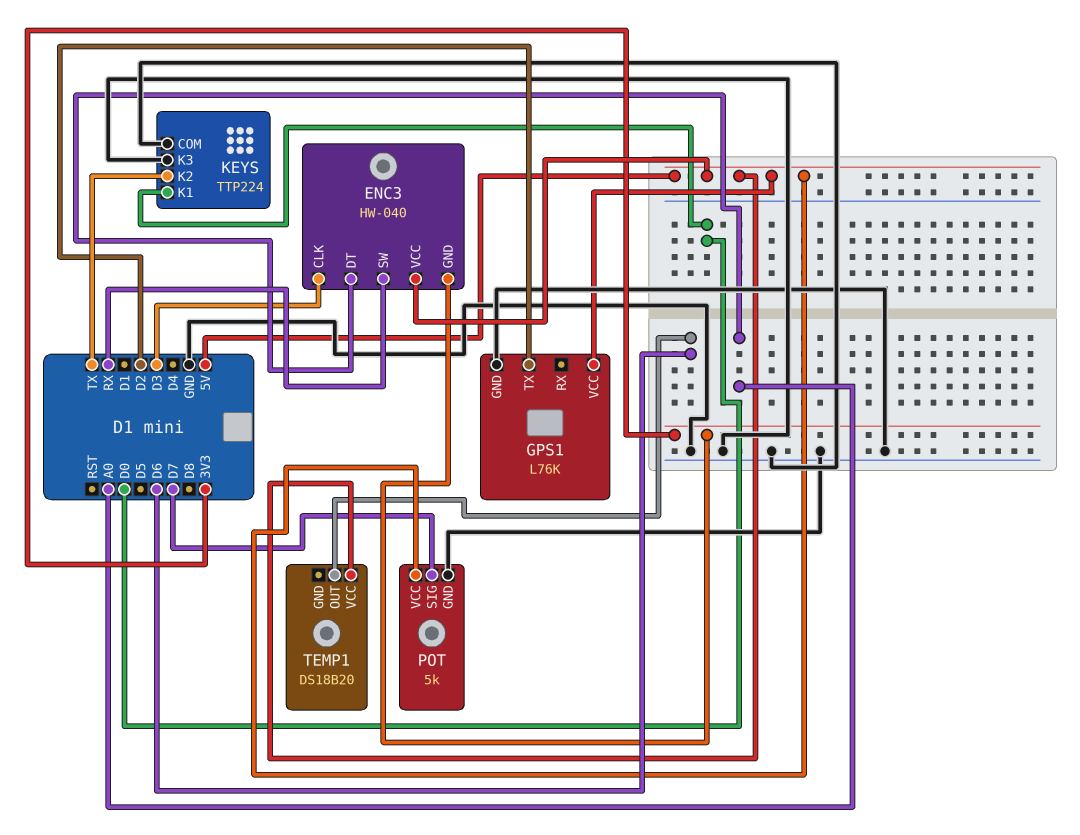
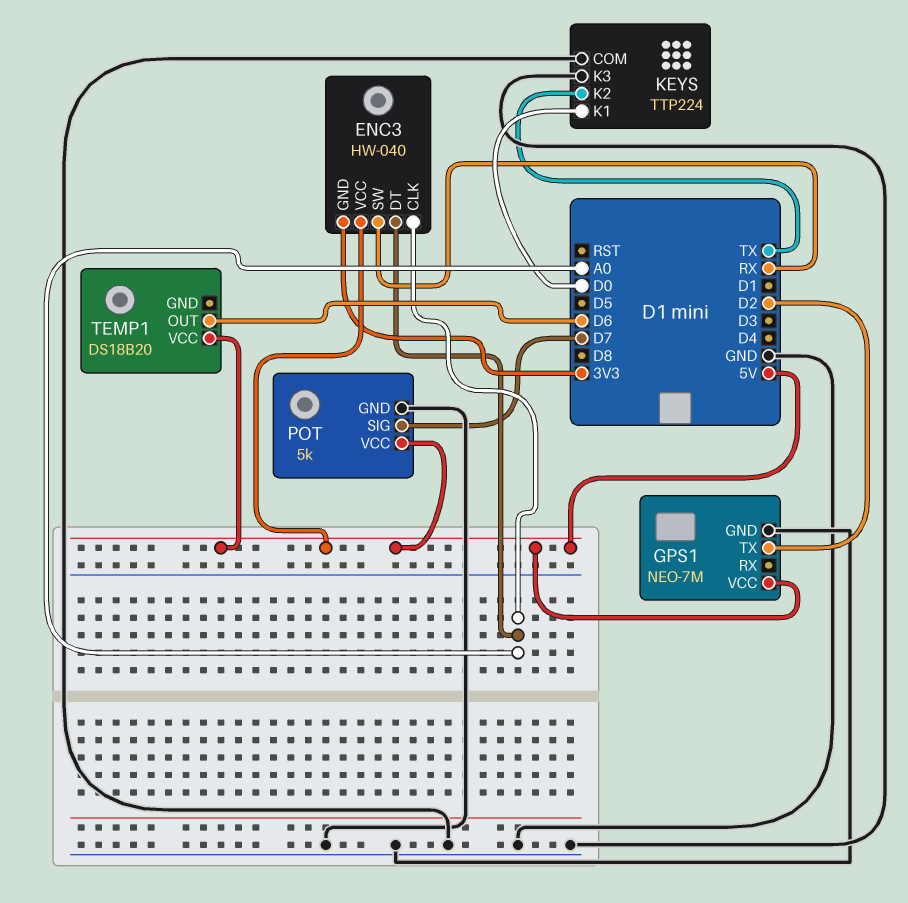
ENC3 pin CLK: D3 -> A0
GPS1: L76K -> NEO-7M

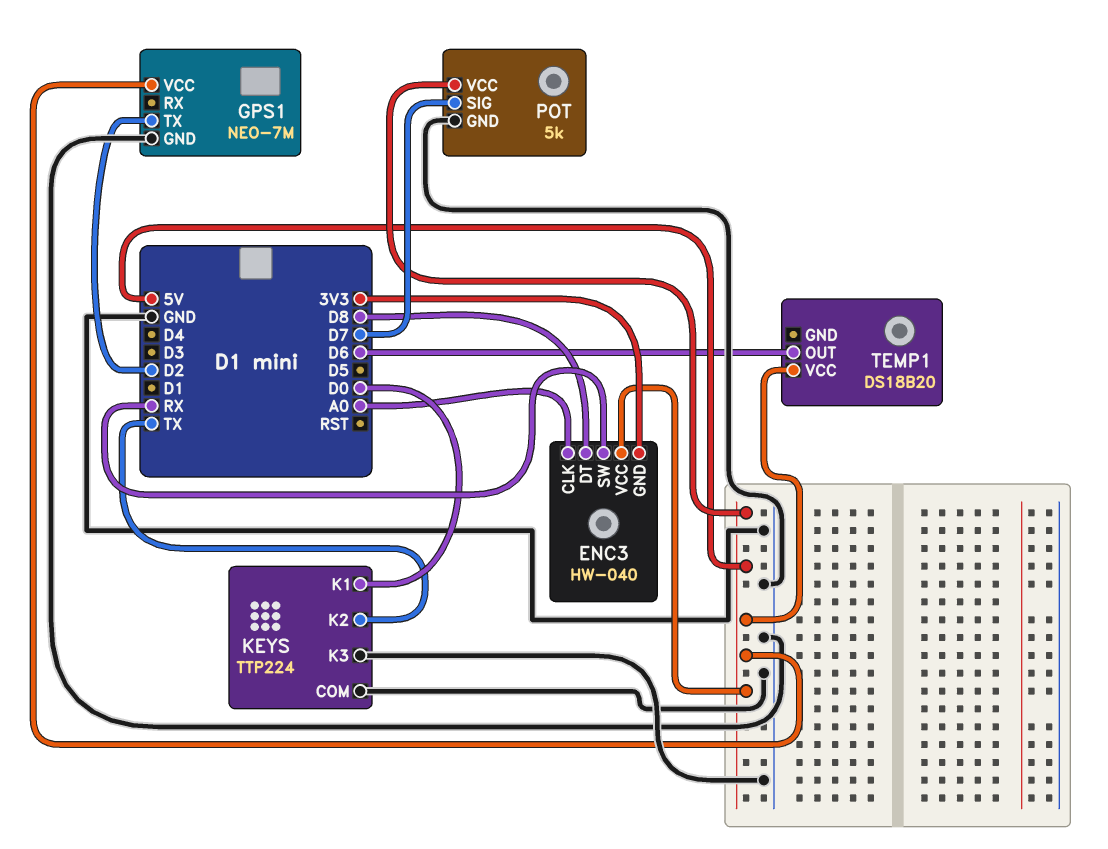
ENC3 pin DT: A0 -> D8

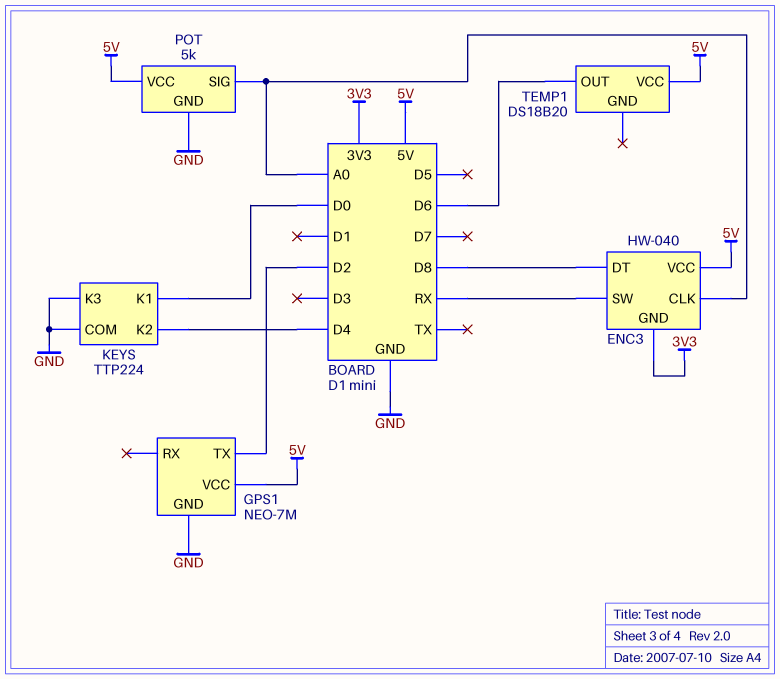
KEYS pin K2: TX -> D4
POT pin SIG: D7 -> A0

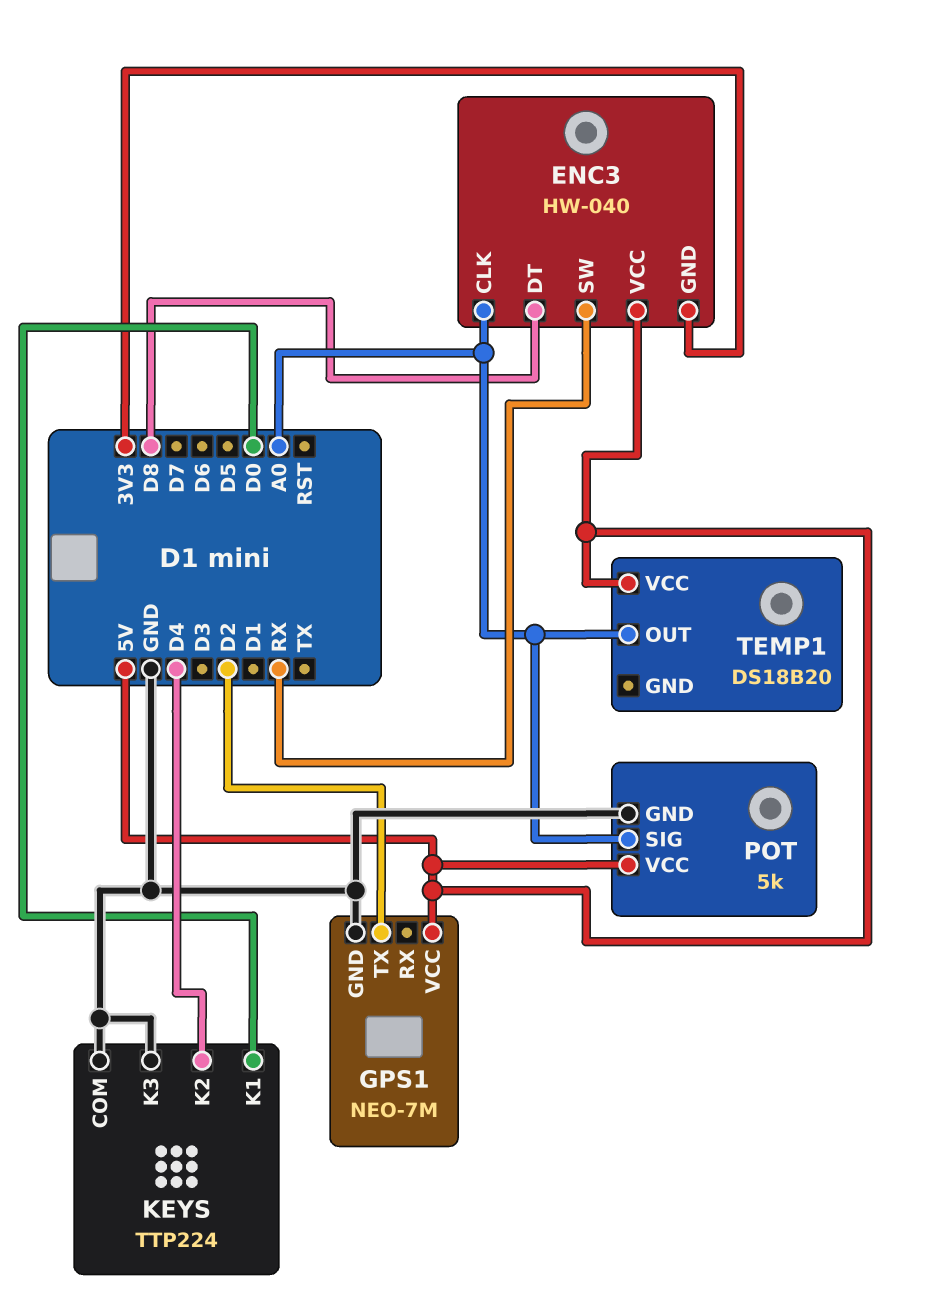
TEMP1 pin OUT: D6 -> A0

